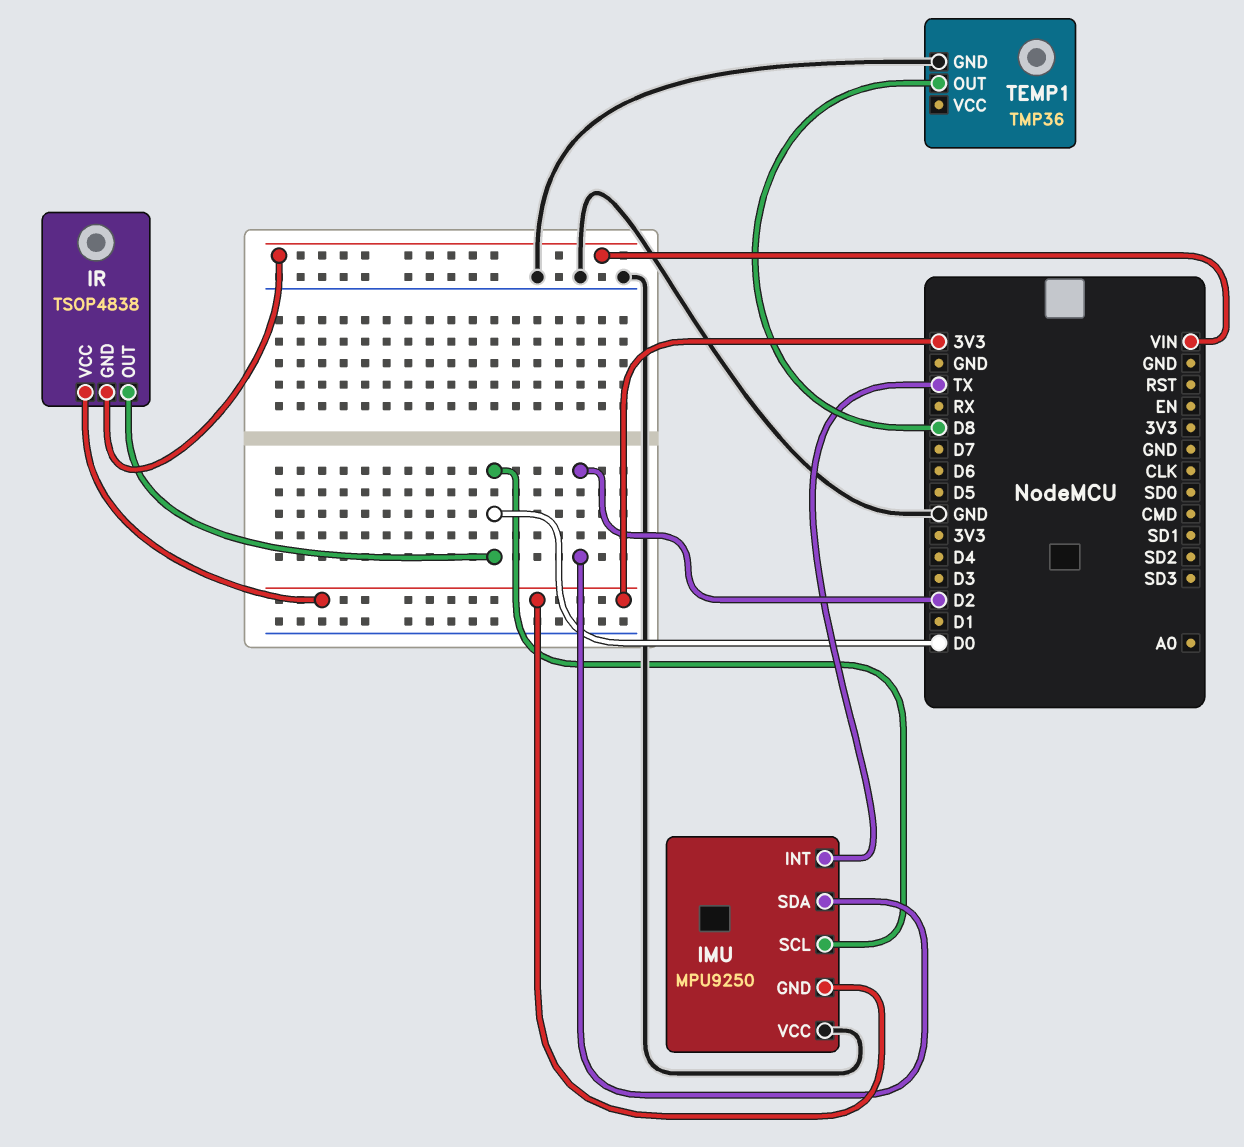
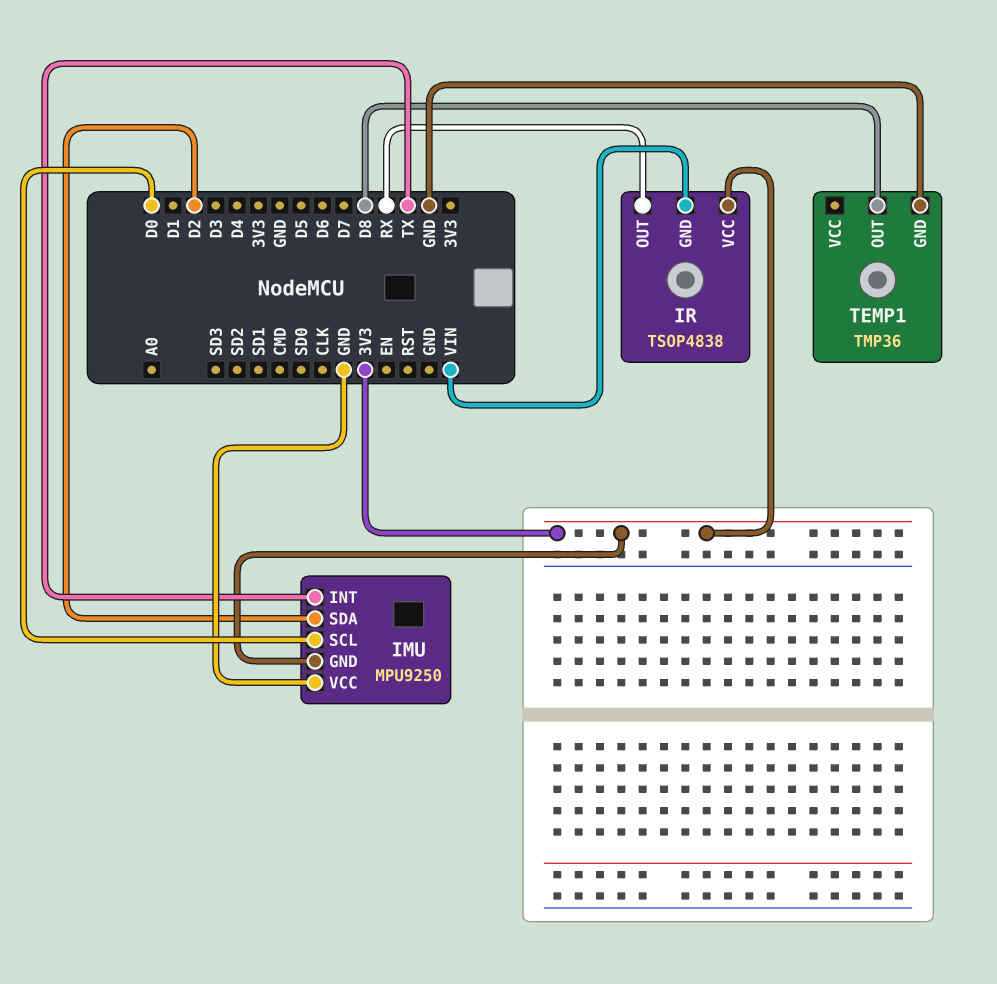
IR pin OUT: D0 -> RX

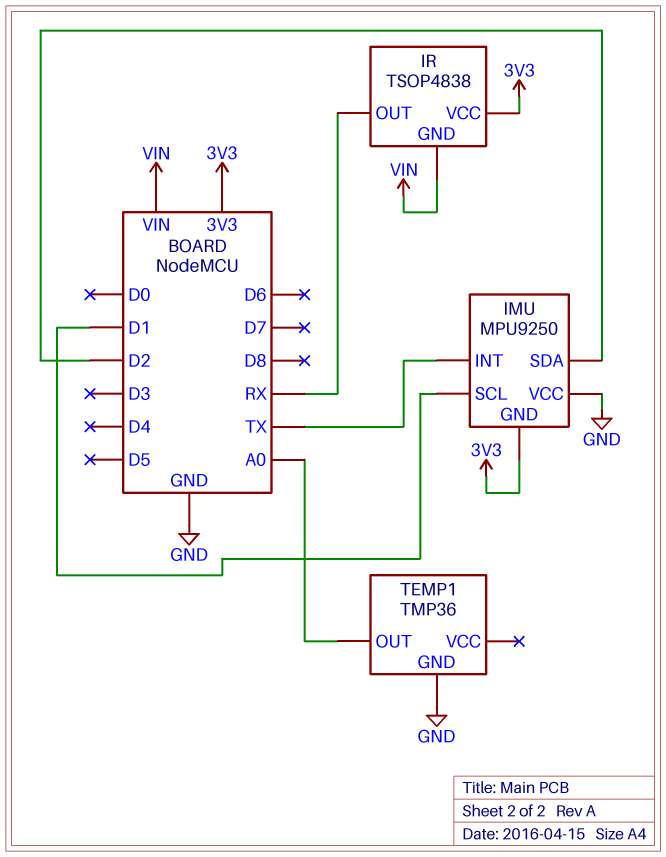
IMU pin SCL: D0 -> D1
TEMP1 pin OUT: D8 -> A0

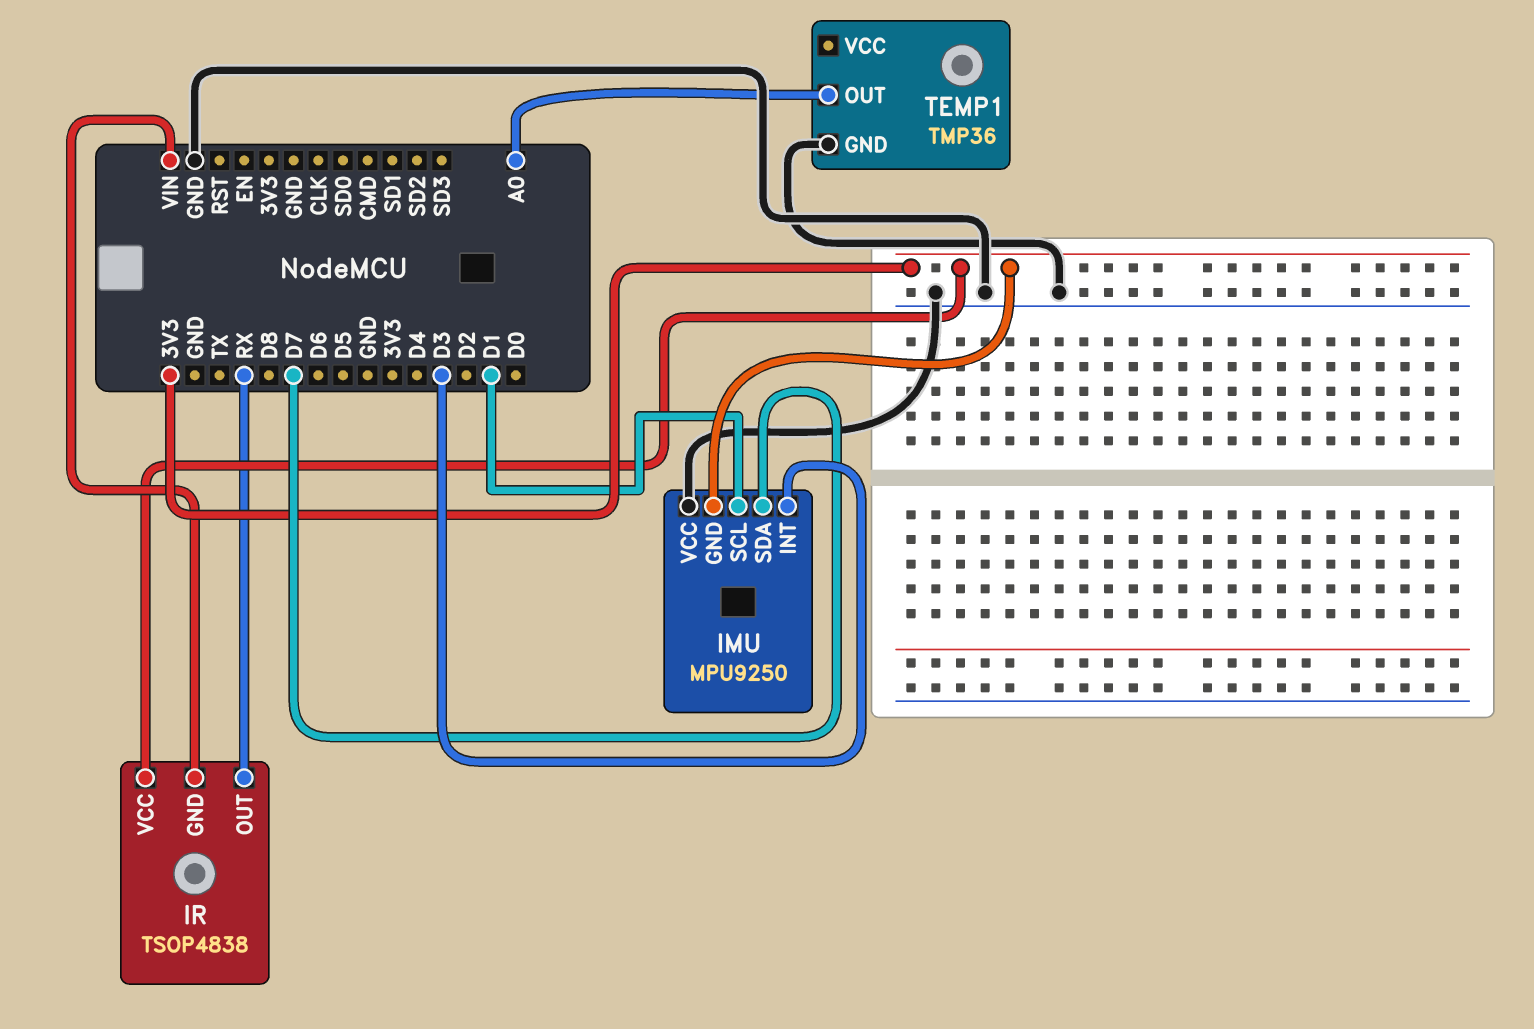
IMU pin INT: TX -> D3
IMU pin SDA: D2 -> D7

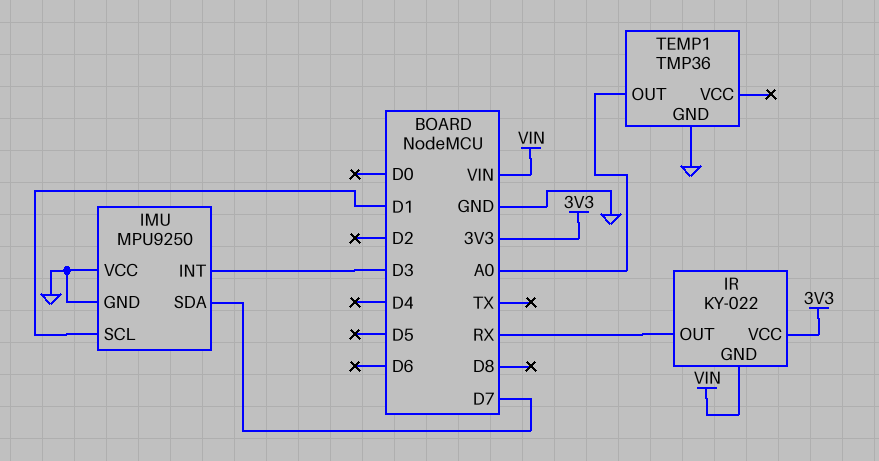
IMU pin GND: 3V3 -> GND
IR: TSOP4838 -> KY-022

